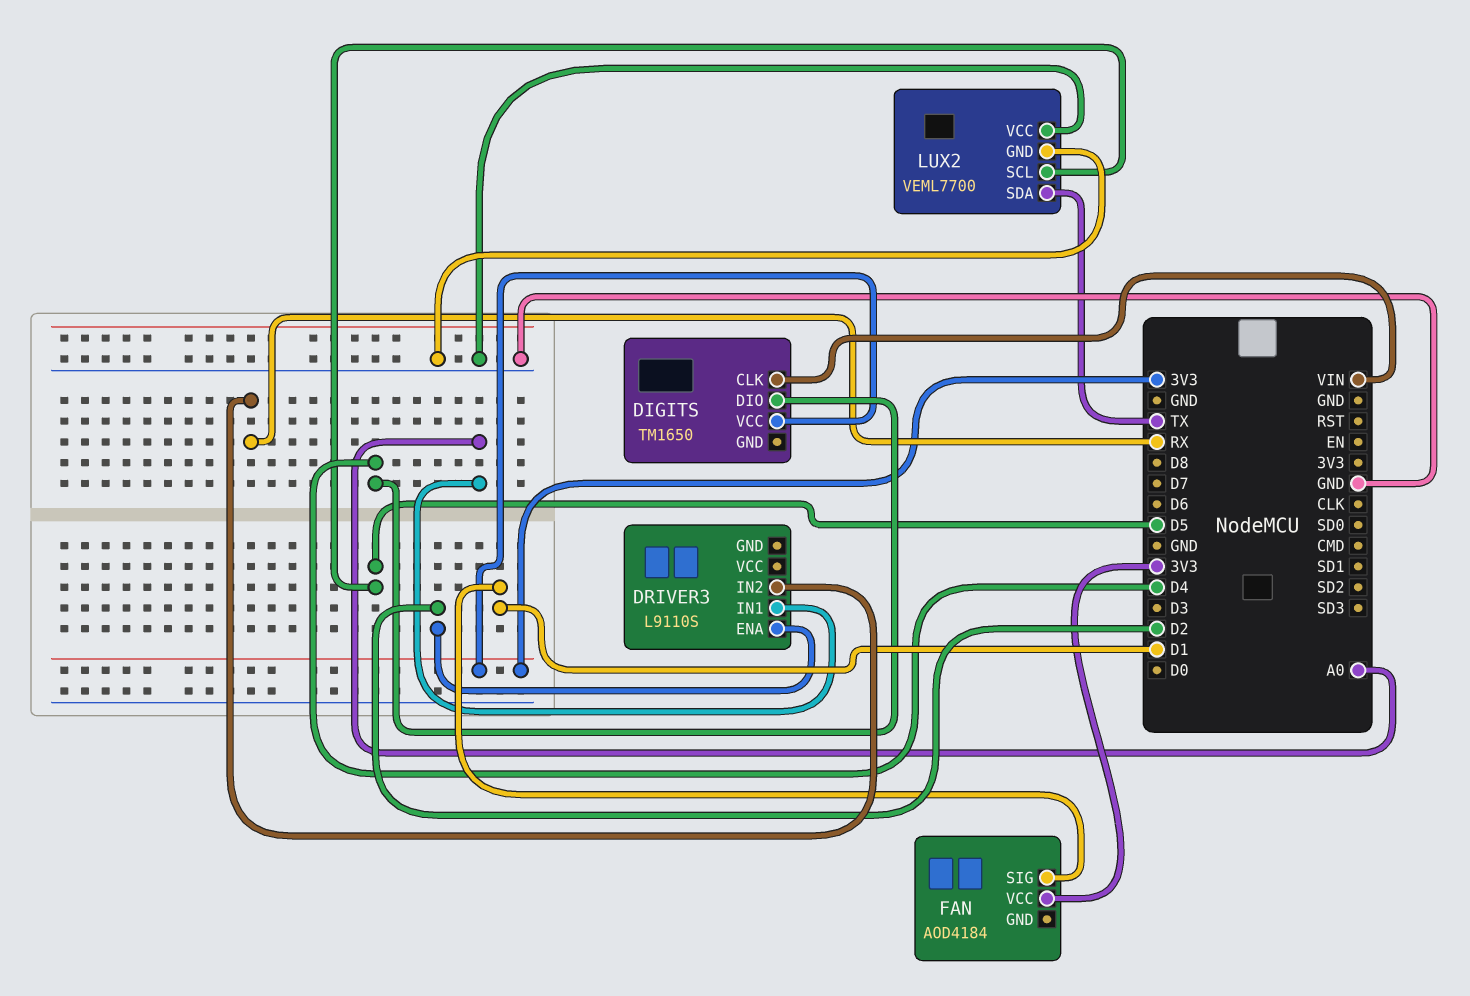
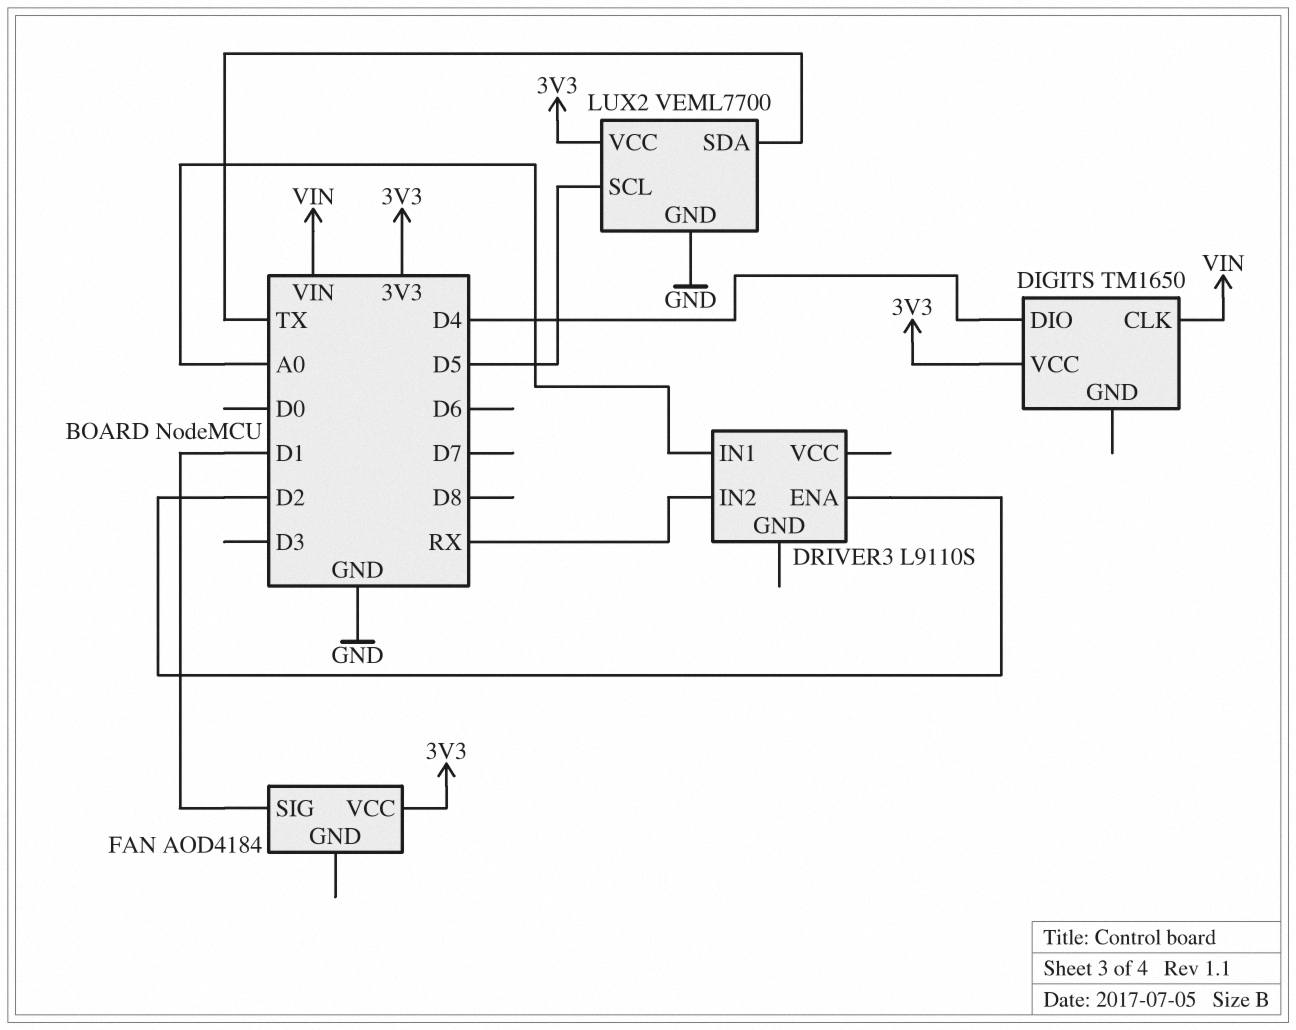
LUX2 pin VCC: GND -> 3V3

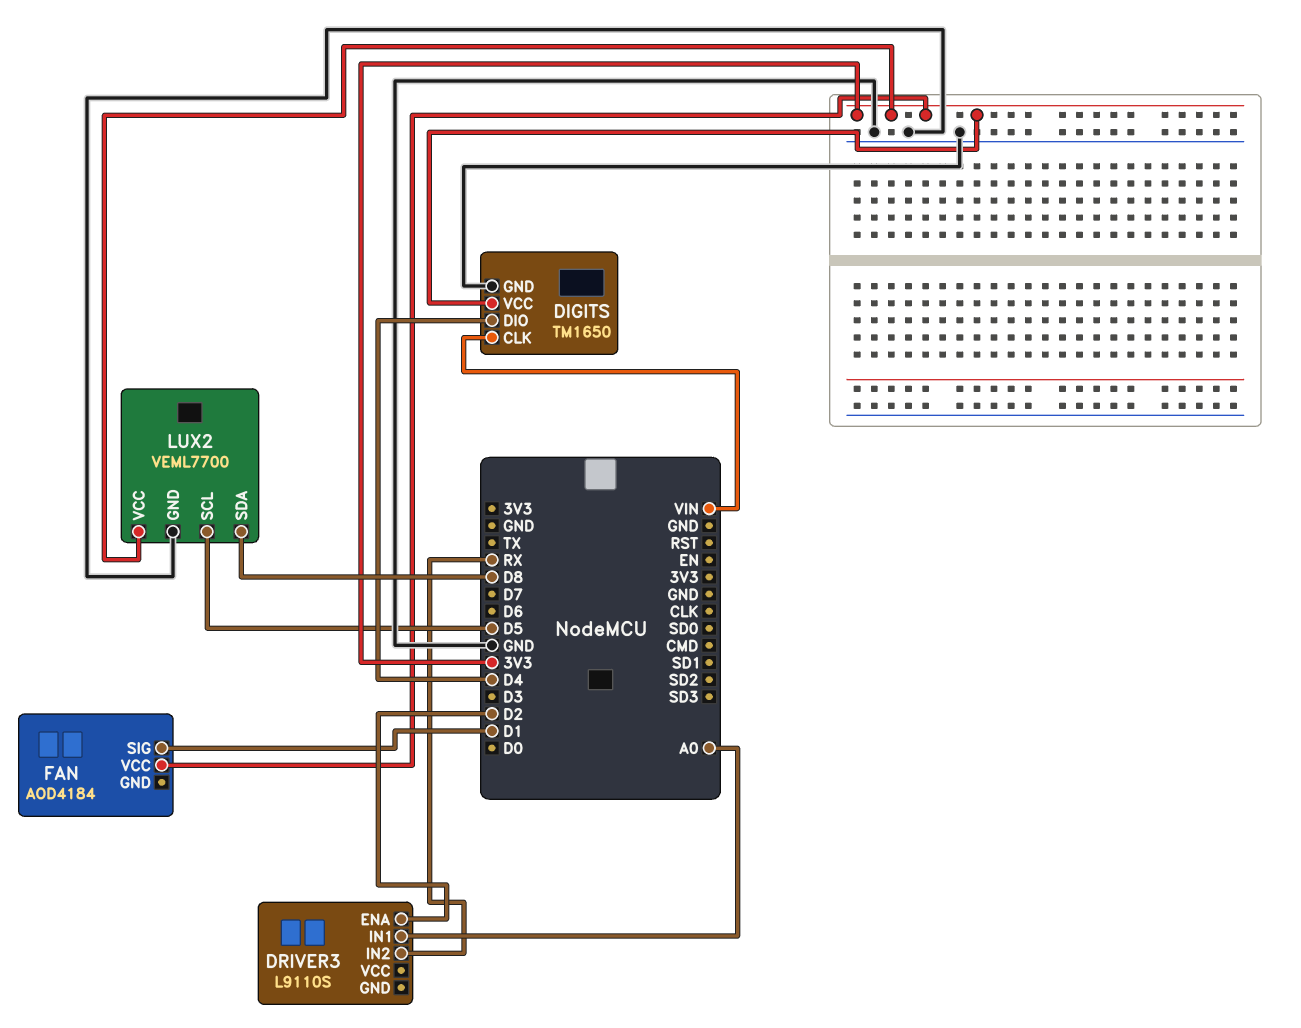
DIGITS pin GND: none -> GND
LUX2 pin SDA: TX -> D8

